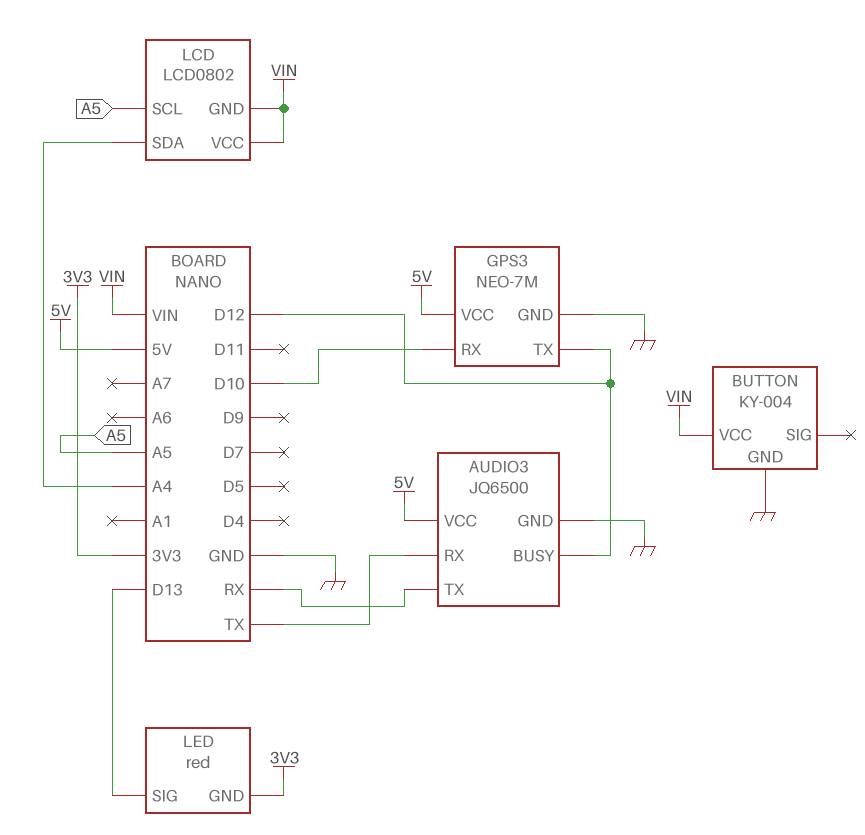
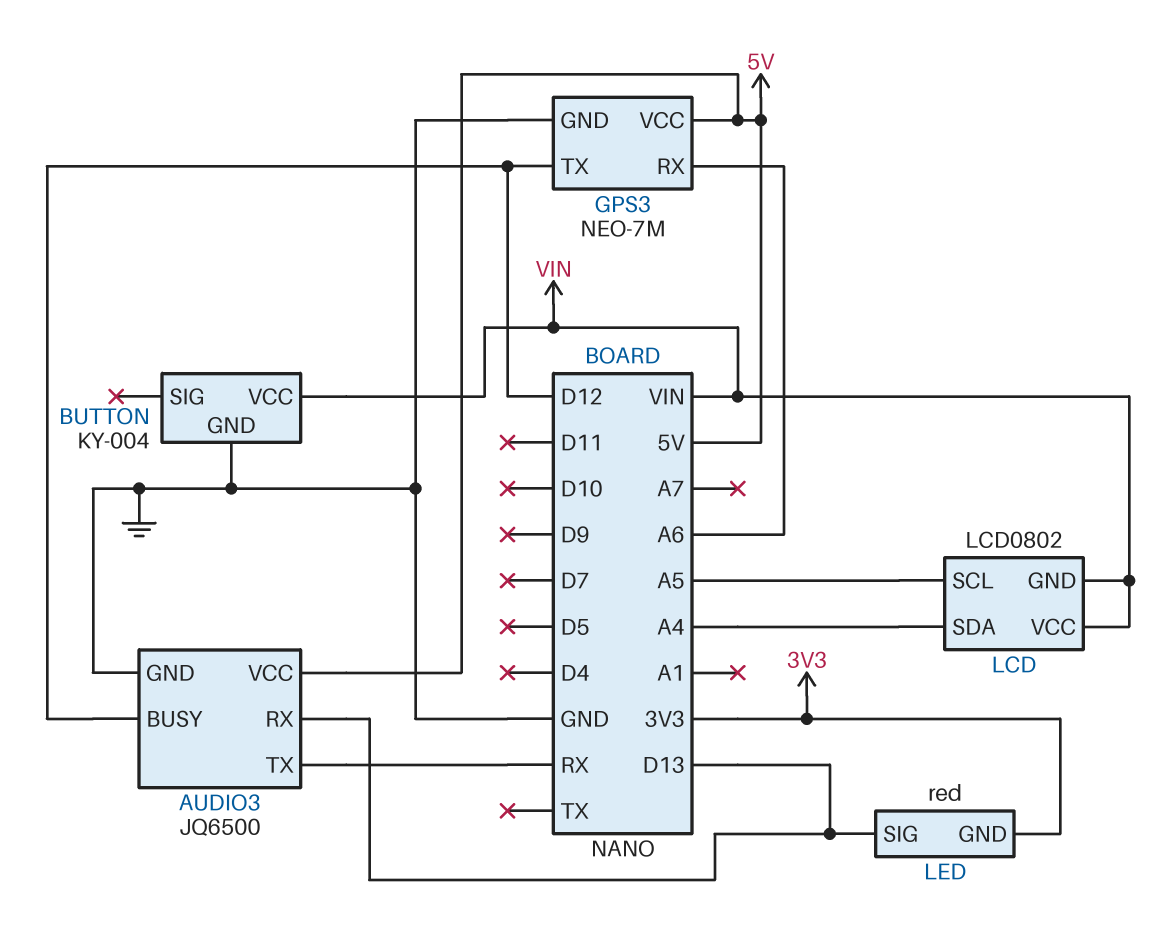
AUDIO3 pin RX: TX -> D13
GPS3 pin RX: D10 -> A6

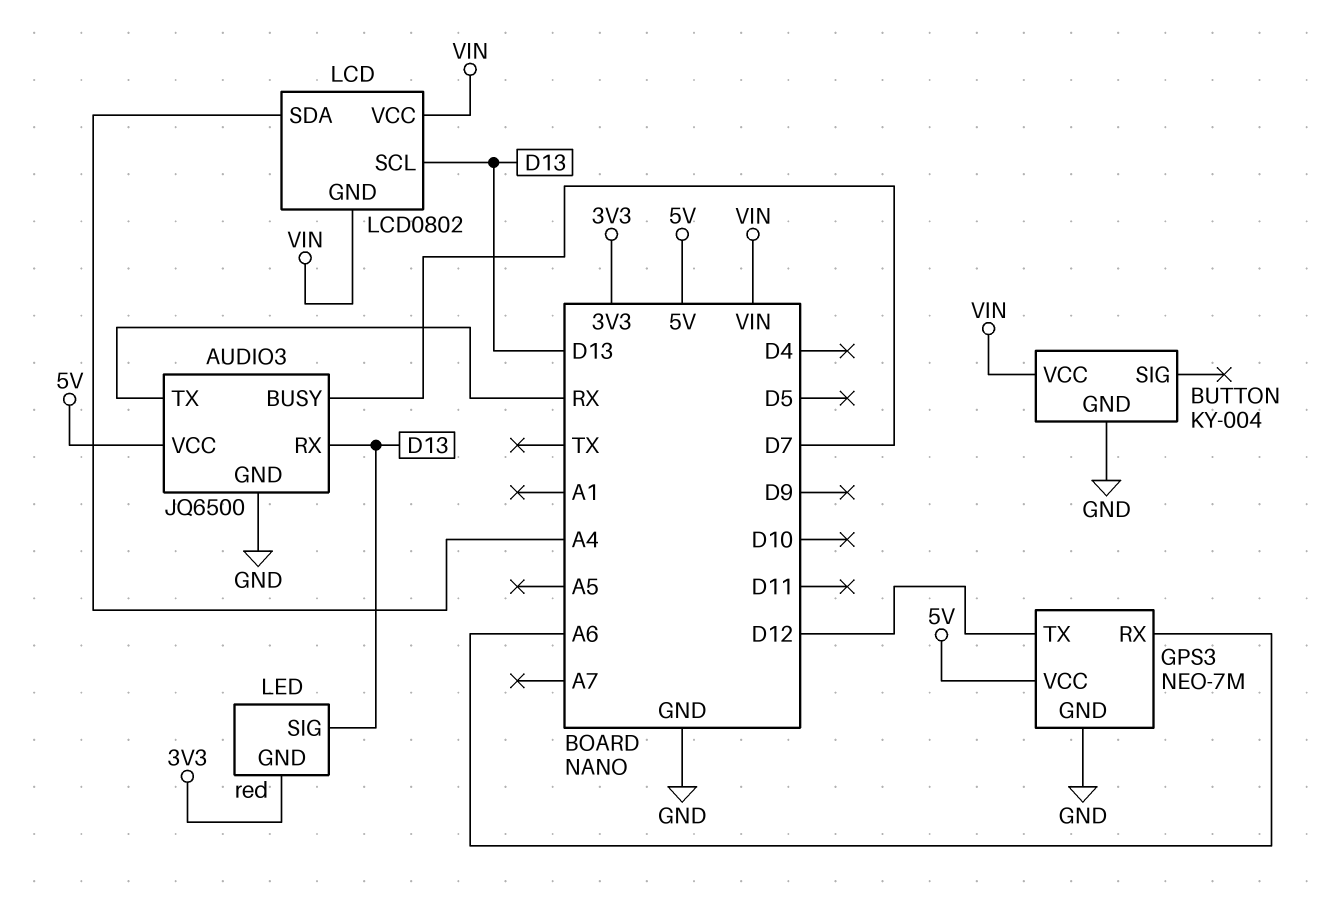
AUDIO3 pin BUSY: D12 -> D7
LCD pin SCL: A5 -> D13

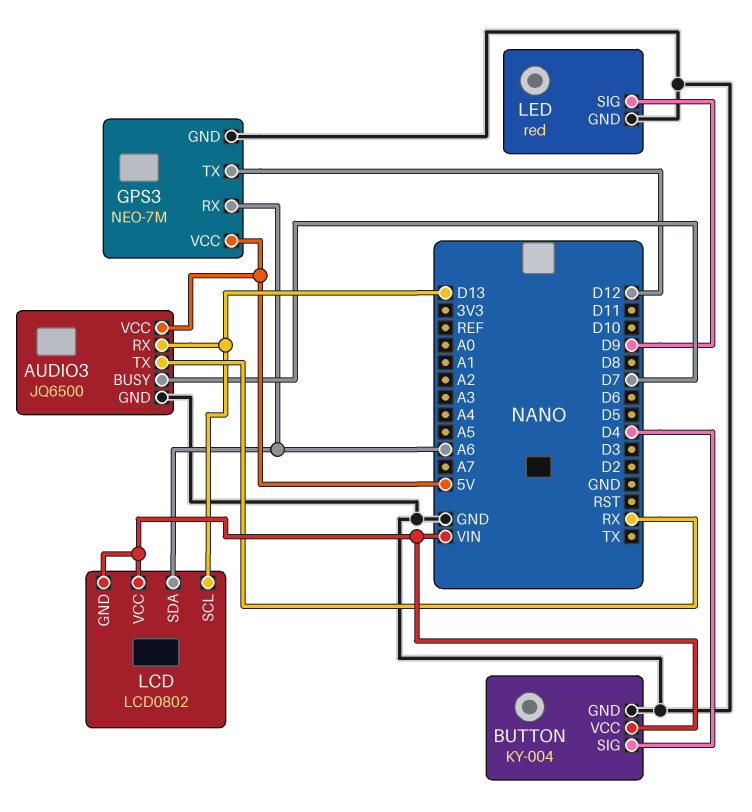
BUTTON pin SIG: none -> D4
LCD pin SDA: A4 -> A6
LED pin GND: 3V3 -> GND
LED pin SIG: D13 -> D9

